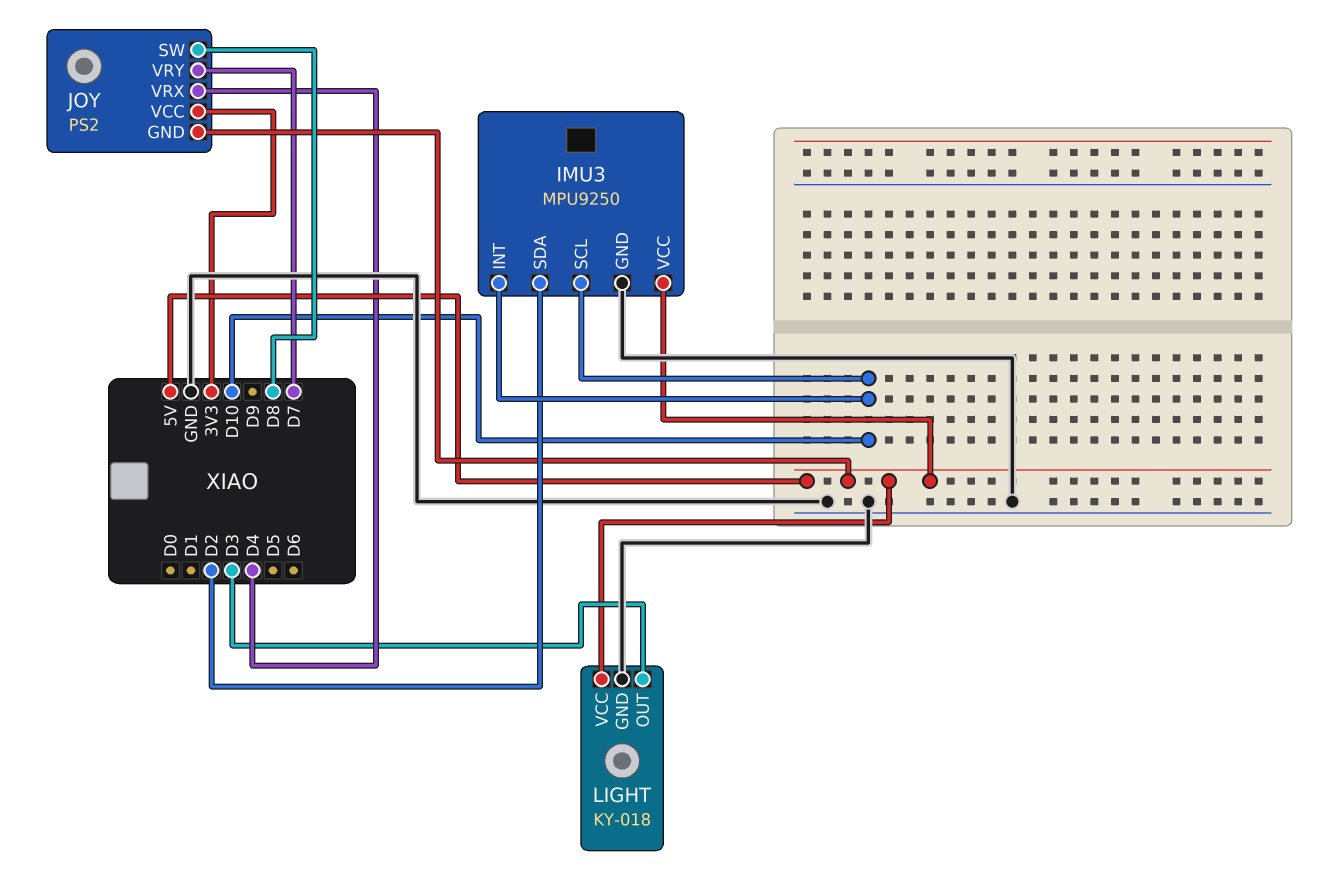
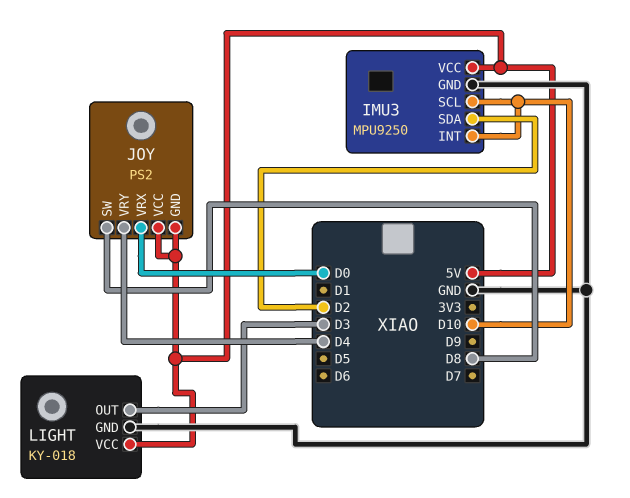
JOY pin VCC: 3V3 -> 5V
JOY pin VRX: D4 -> D0
JOY pin VRY: D7 -> D4

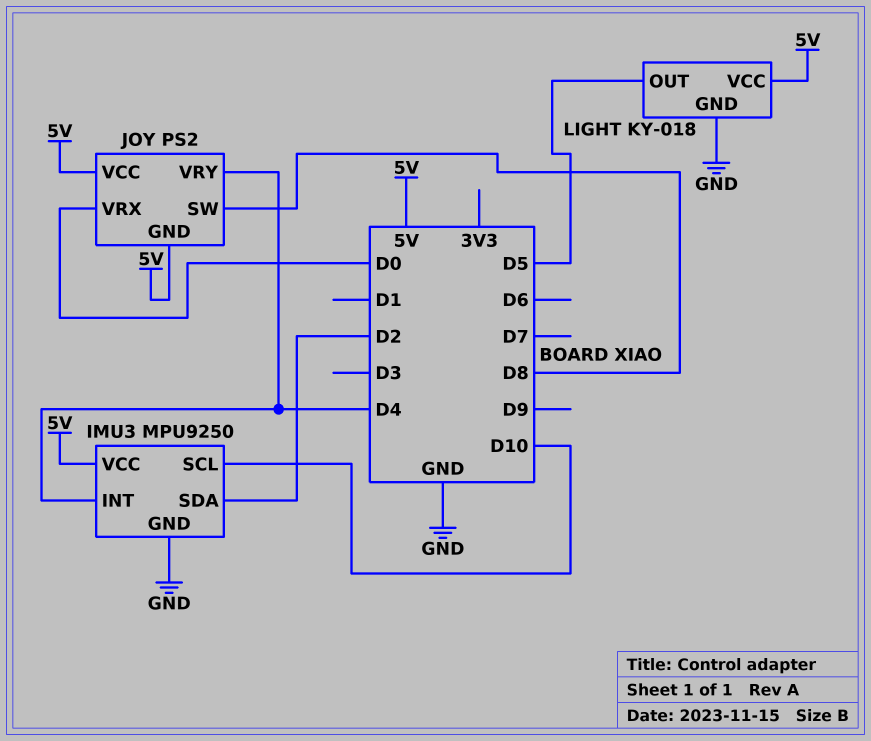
IMU3 pin INT: D10 -> D4
LIGHT pin OUT: D3 -> D5

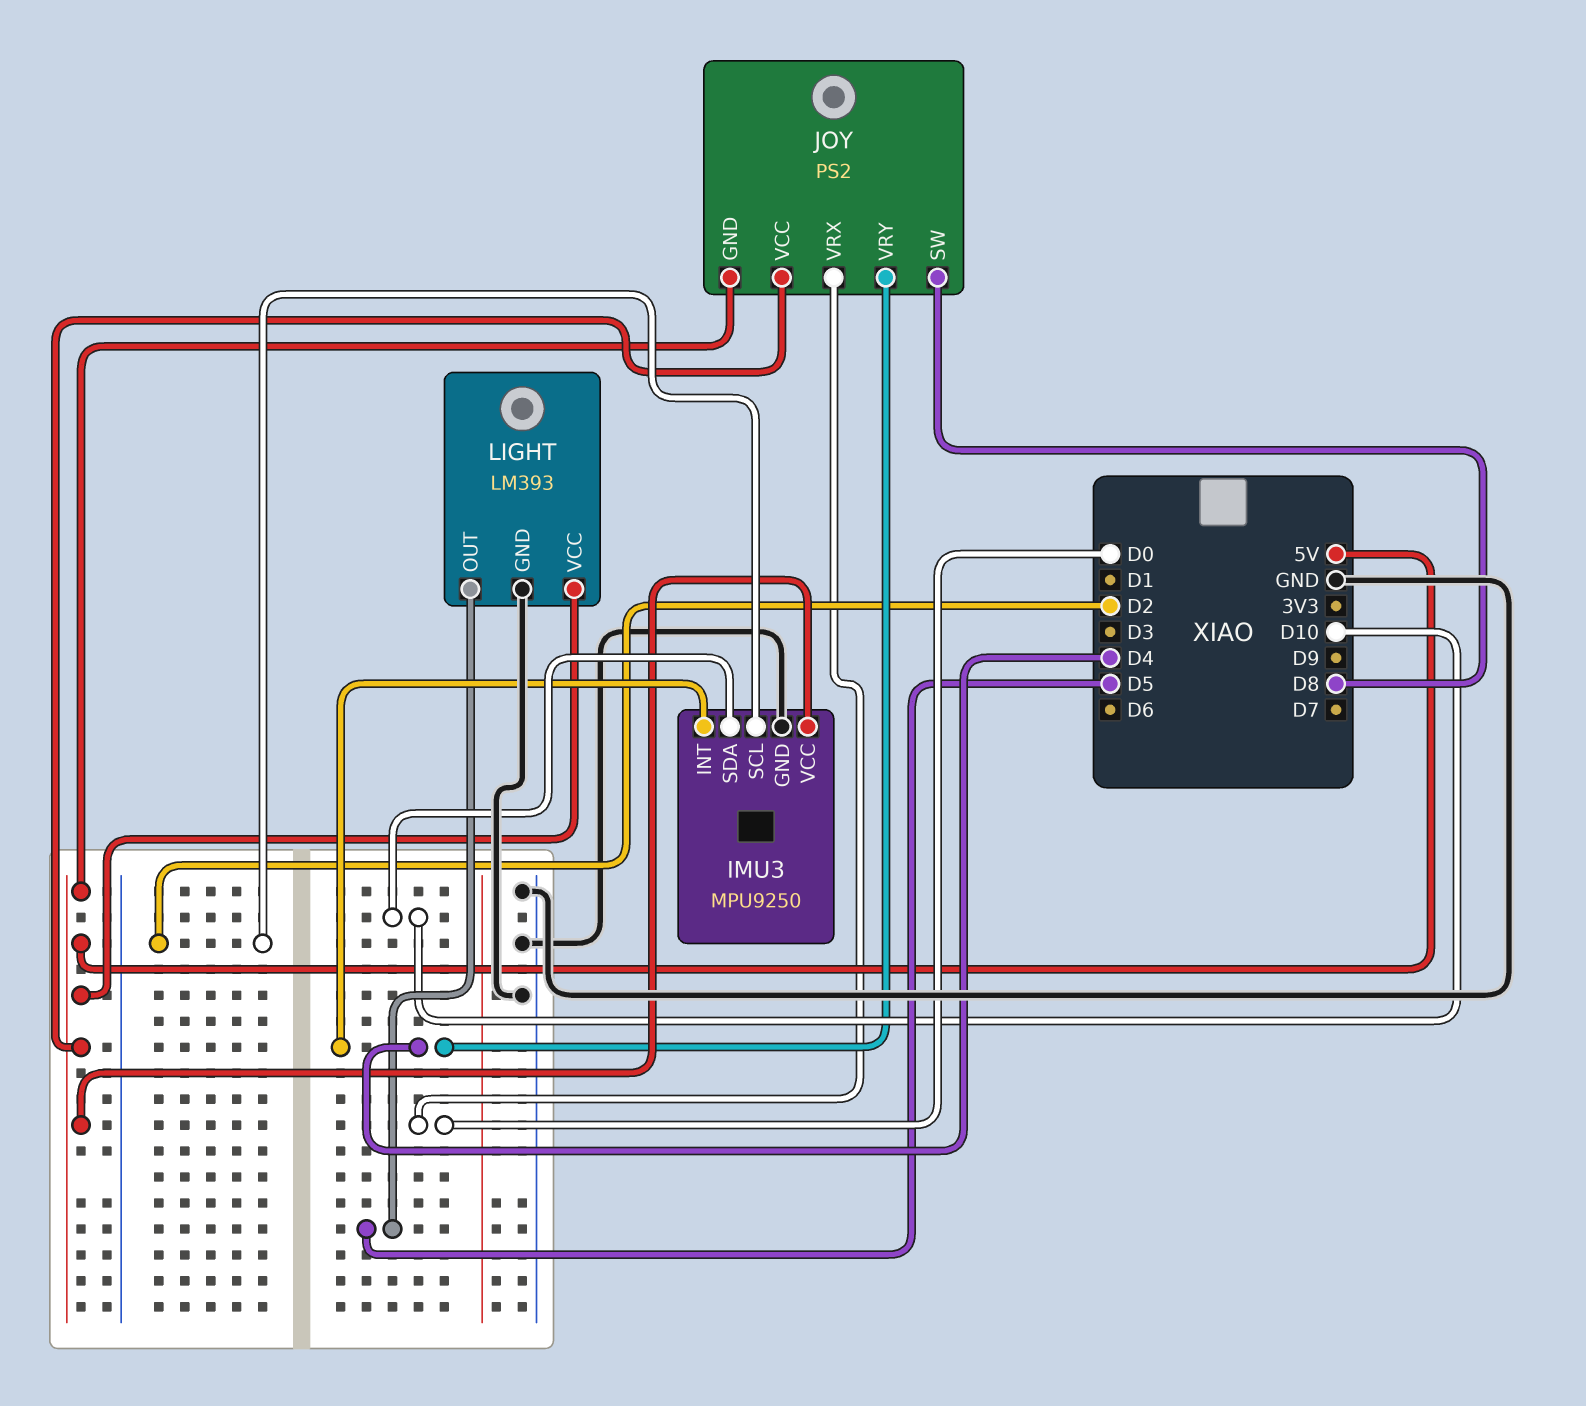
IMU3 pin SCL: D10 -> D2
IMU3 pin SDA: D2 -> D10
LIGHT: KY-018 -> LM393

